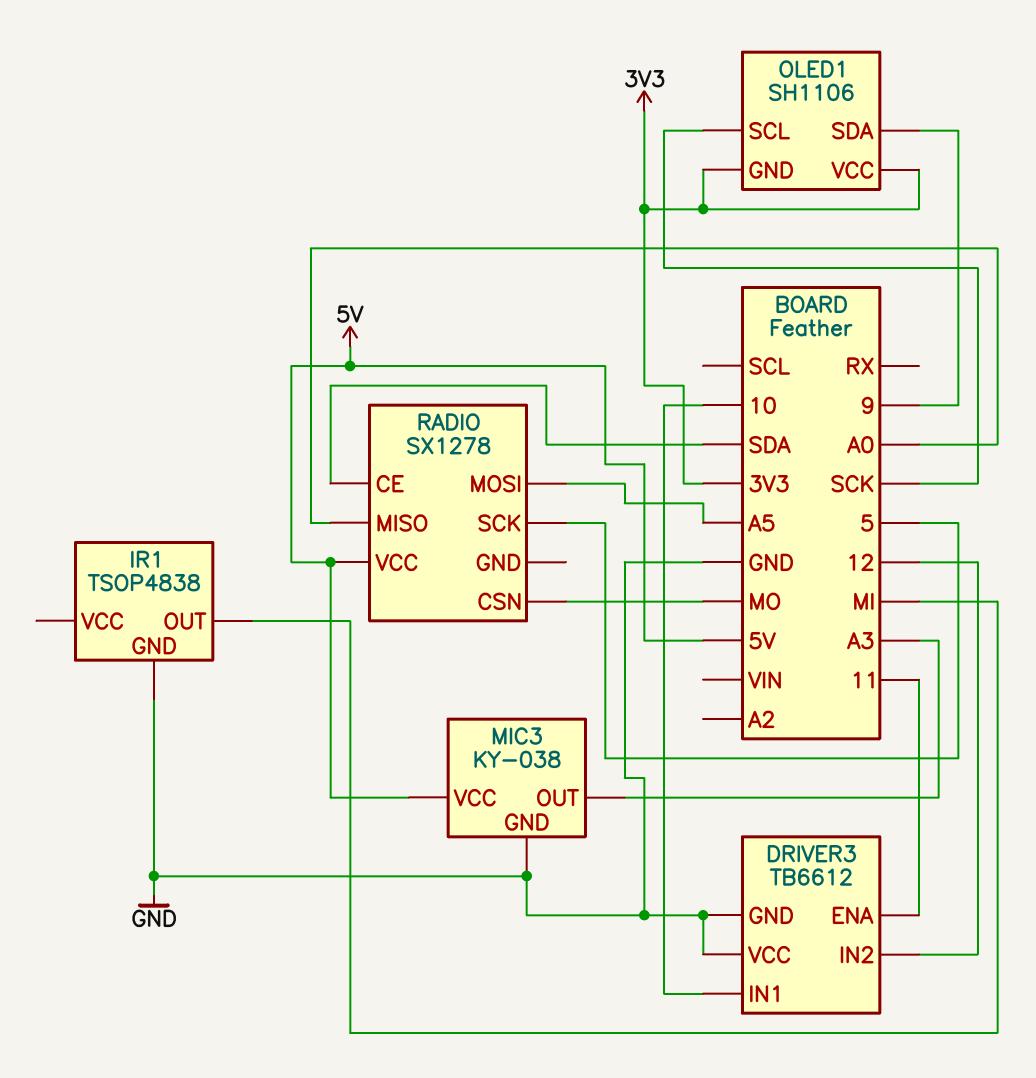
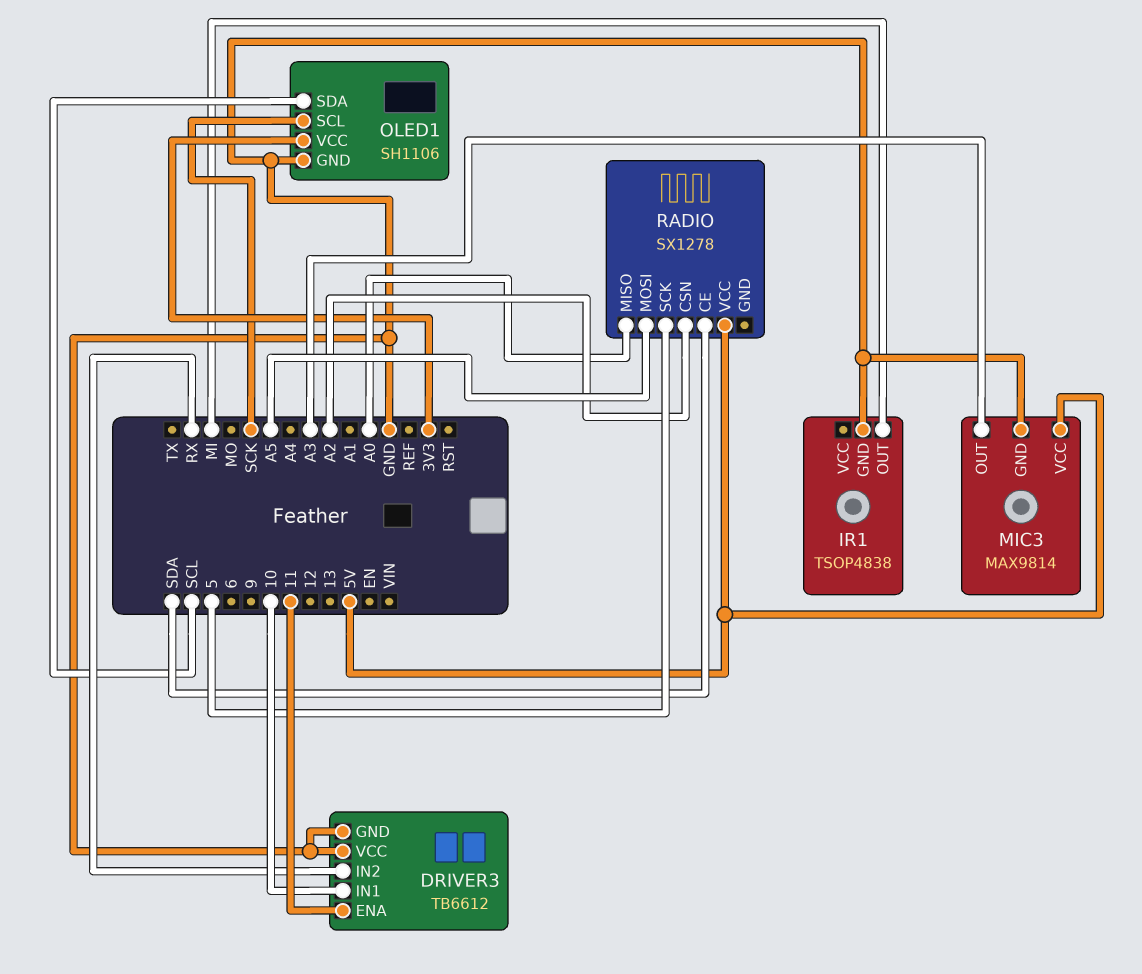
DRIVER3 pin IN2: 12 -> RX
MIC3: KY-038 -> MAX9814
OLED1 pin GND: 3V3 -> GND
OLED1 pin SDA: 9 -> SCL
RADIO pin CSN: MO -> A2

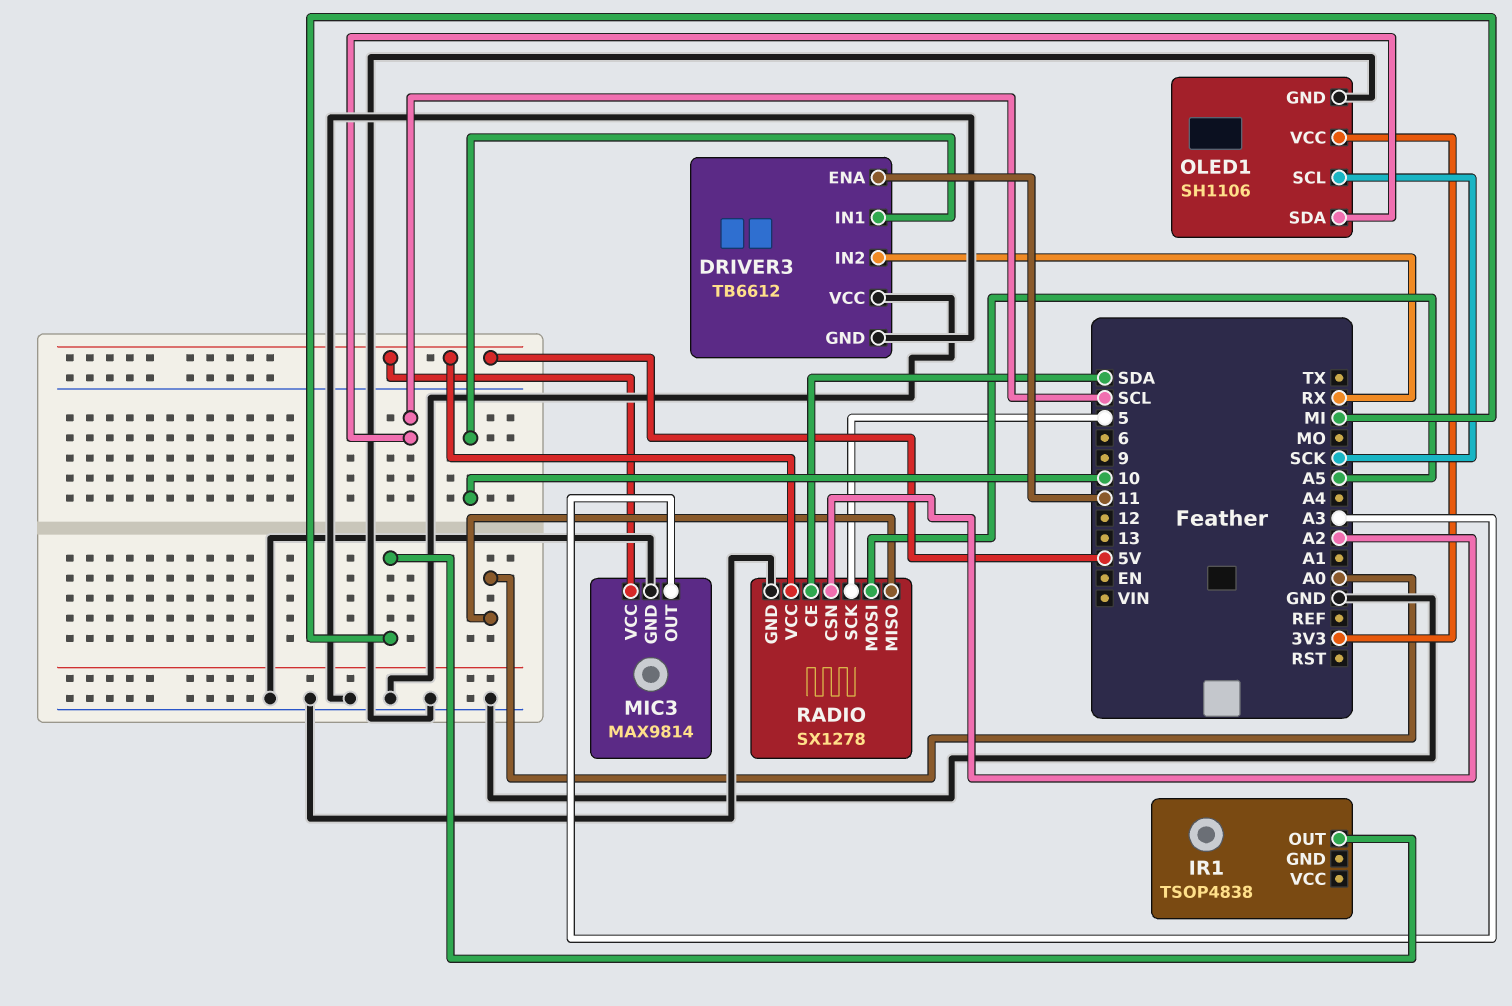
IR1 pin GND: GND -> none
RADIO pin GND: none -> GND

